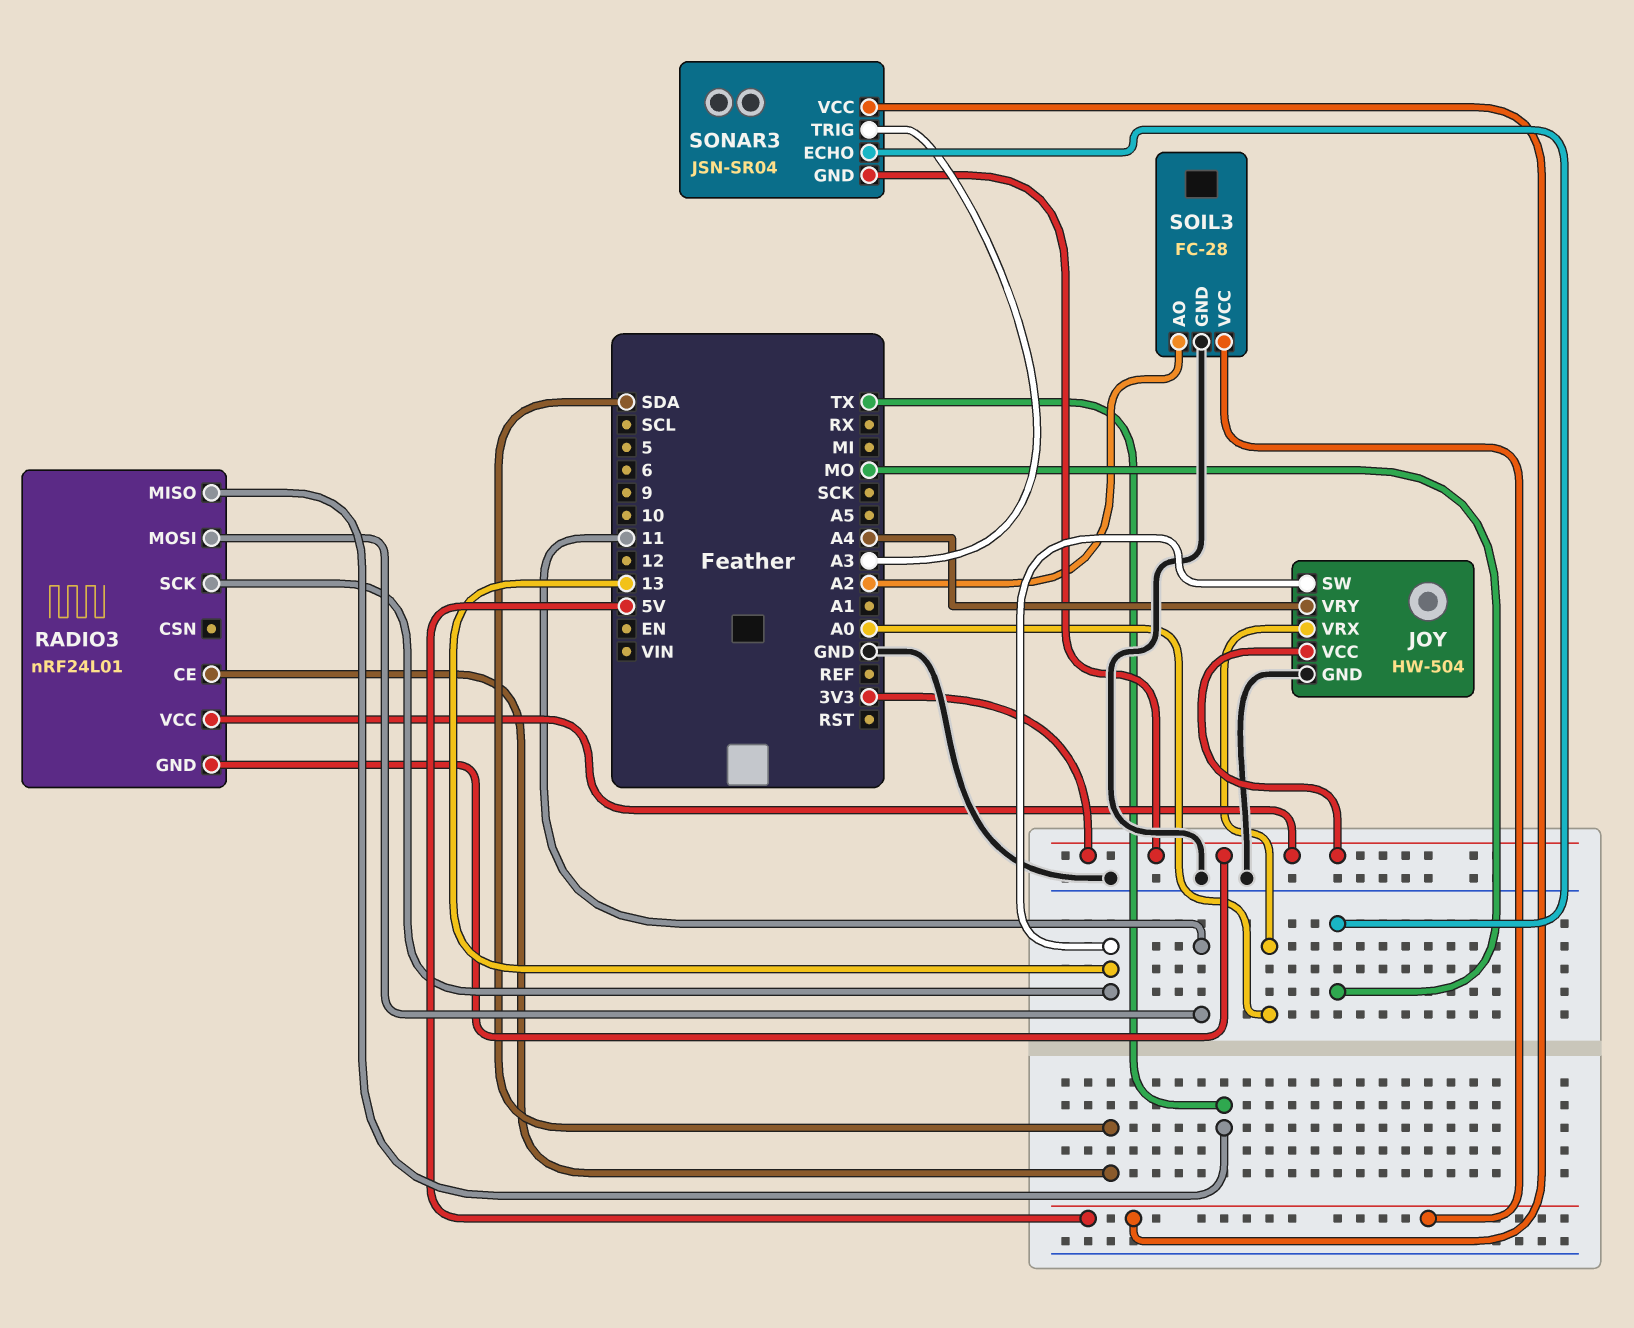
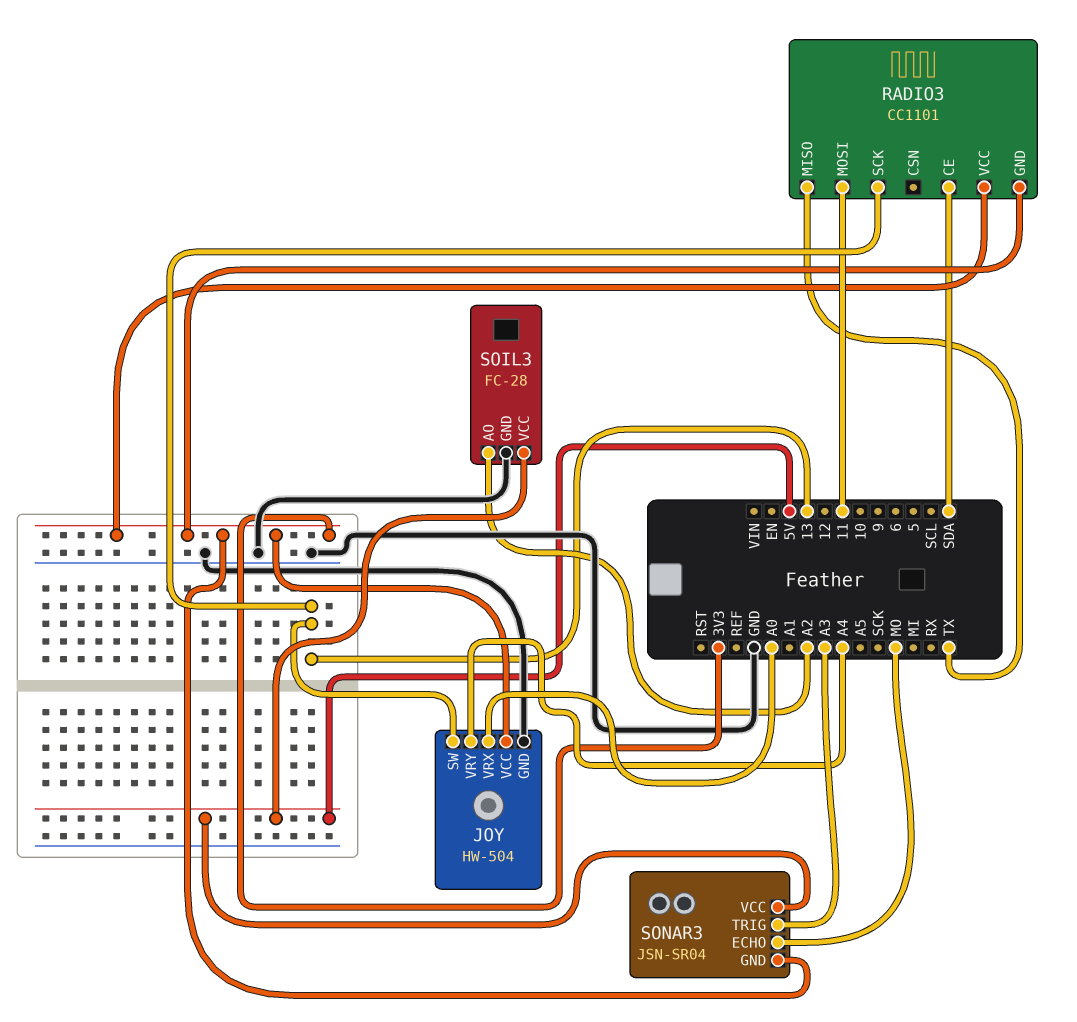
RADIO3: nRF24L01 -> CC1101

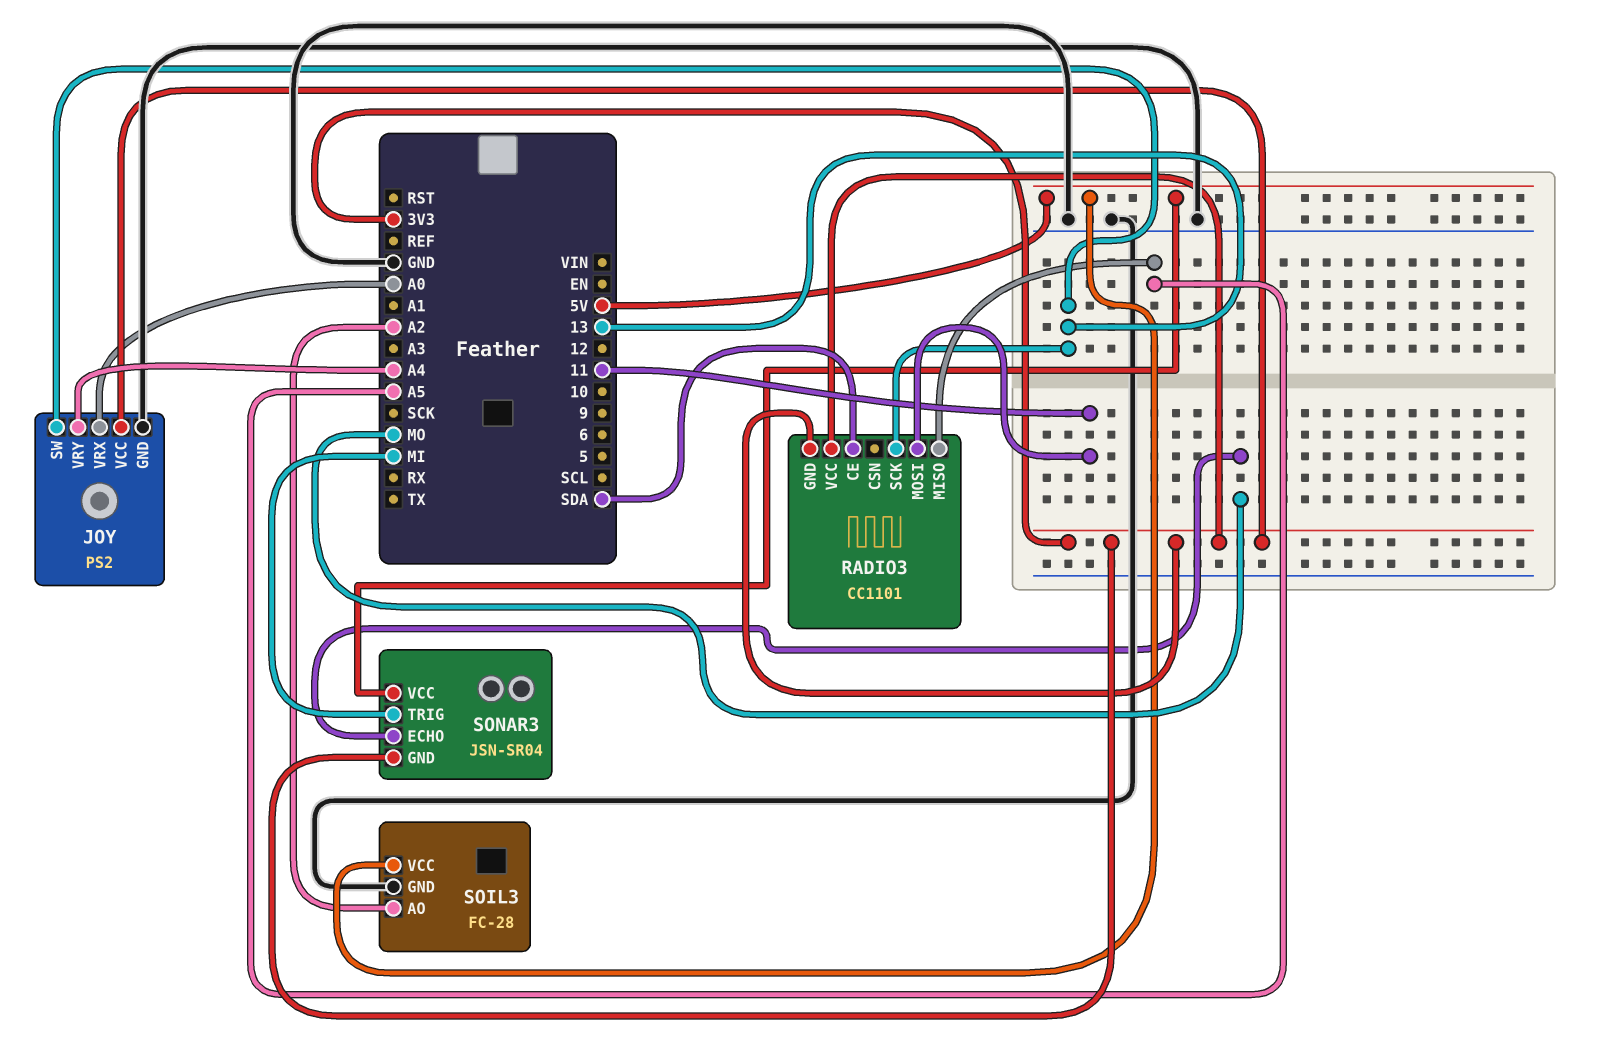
JOY: HW-504 -> PS2
RADIO3 pin MISO: TX -> A5
SONAR3 pin TRIG: A3 -> MI

